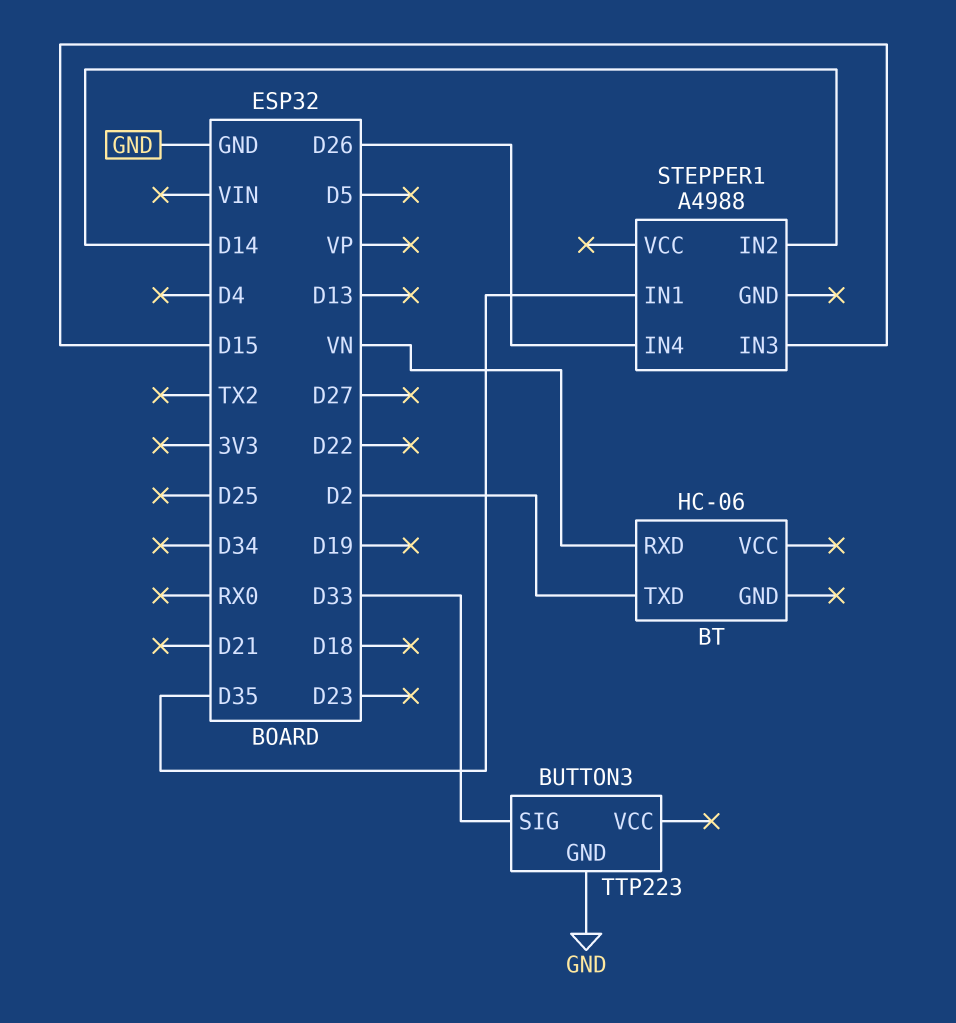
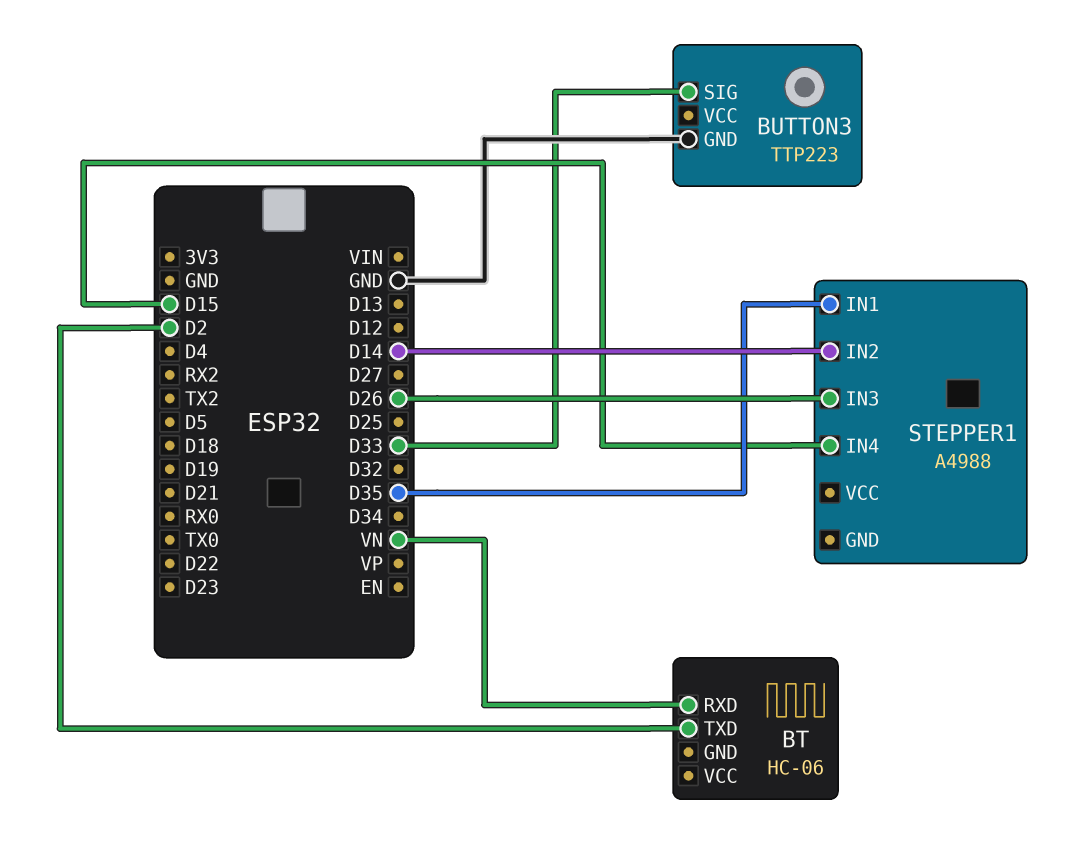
STEPPER1 pin IN3: D15 -> D26
STEPPER1 pin IN4: D26 -> D15

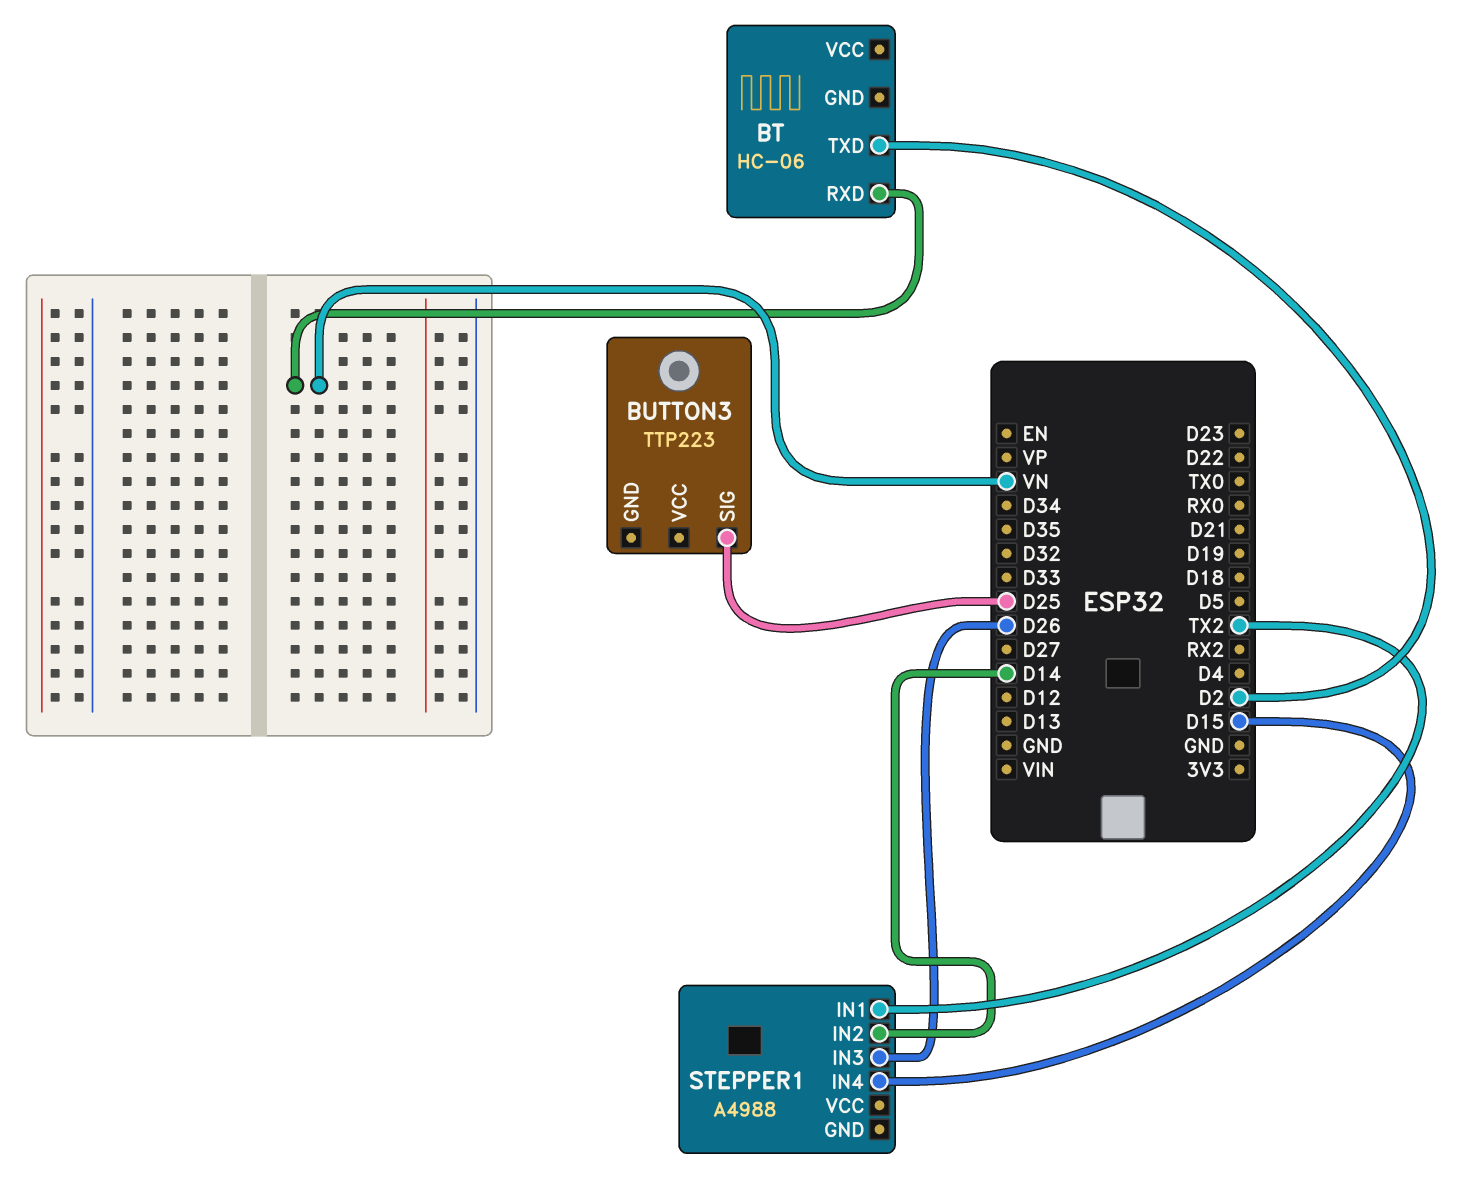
BUTTON3 pin GND: GND -> none
BUTTON3 pin SIG: D33 -> D25
STEPPER1 pin IN1: D35 -> TX2

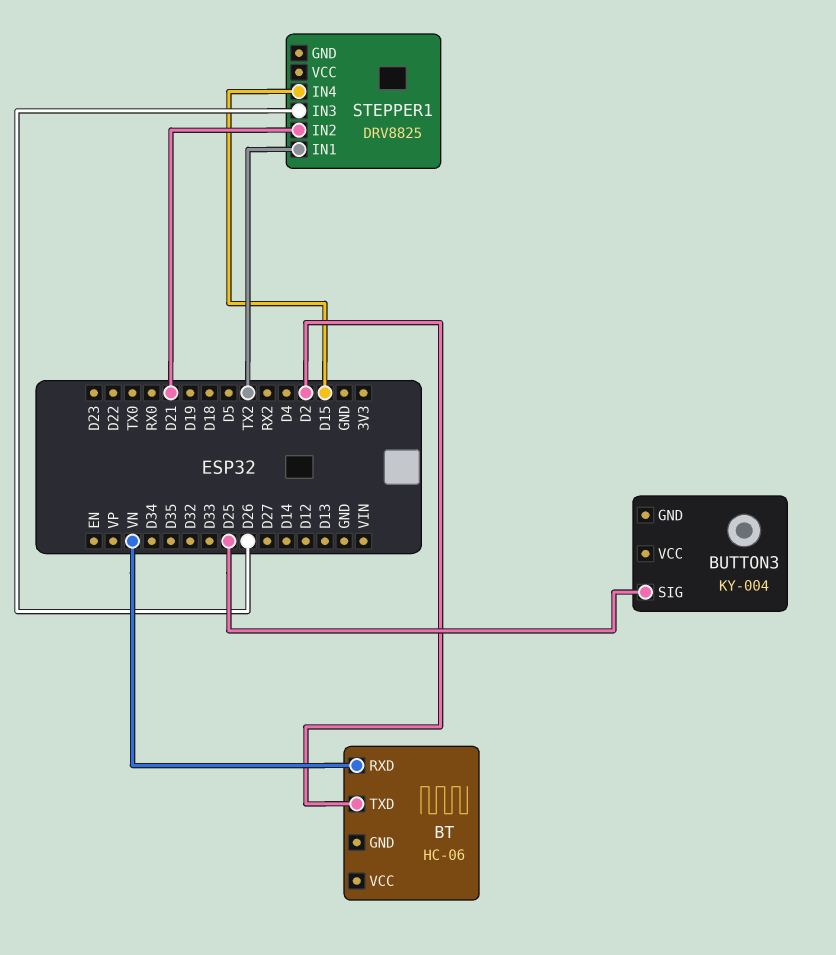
BUTTON3: TTP223 -> KY-004
STEPPER1: A4988 -> DRV8825
STEPPER1 pin IN2: D14 -> D21

